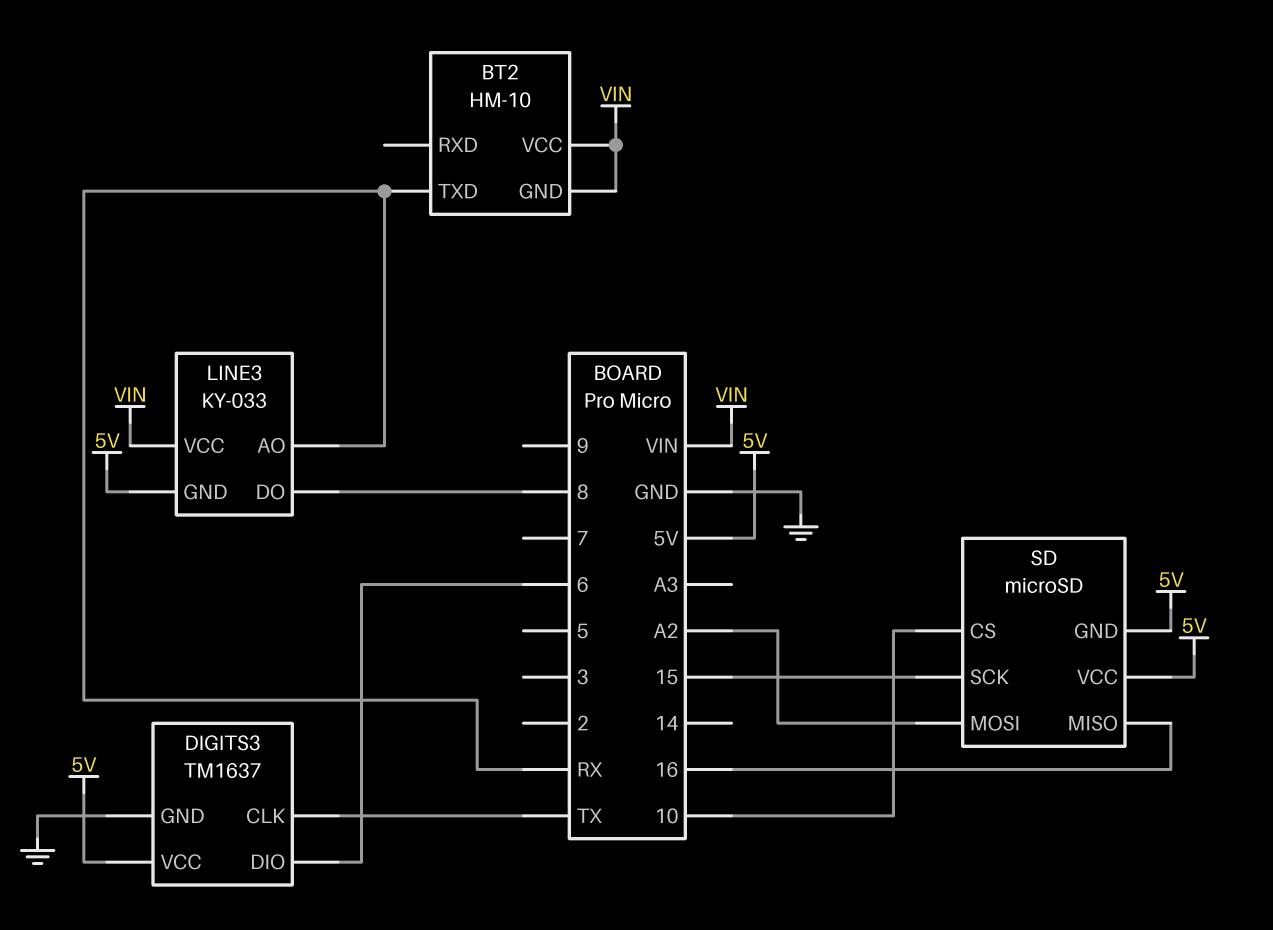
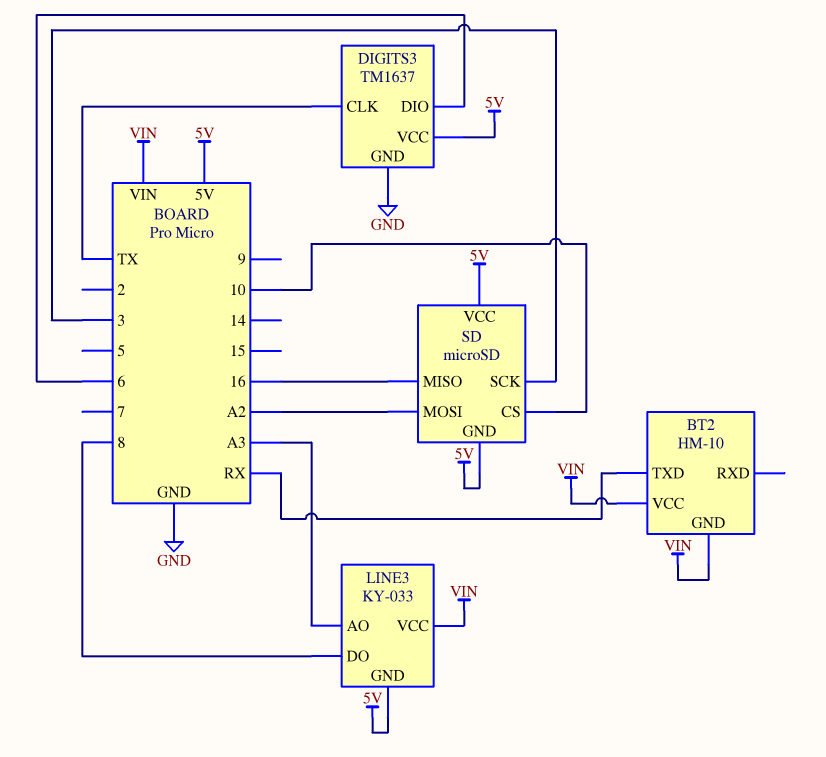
LINE3 pin AO: RX -> A3
SD pin SCK: 15 -> 3

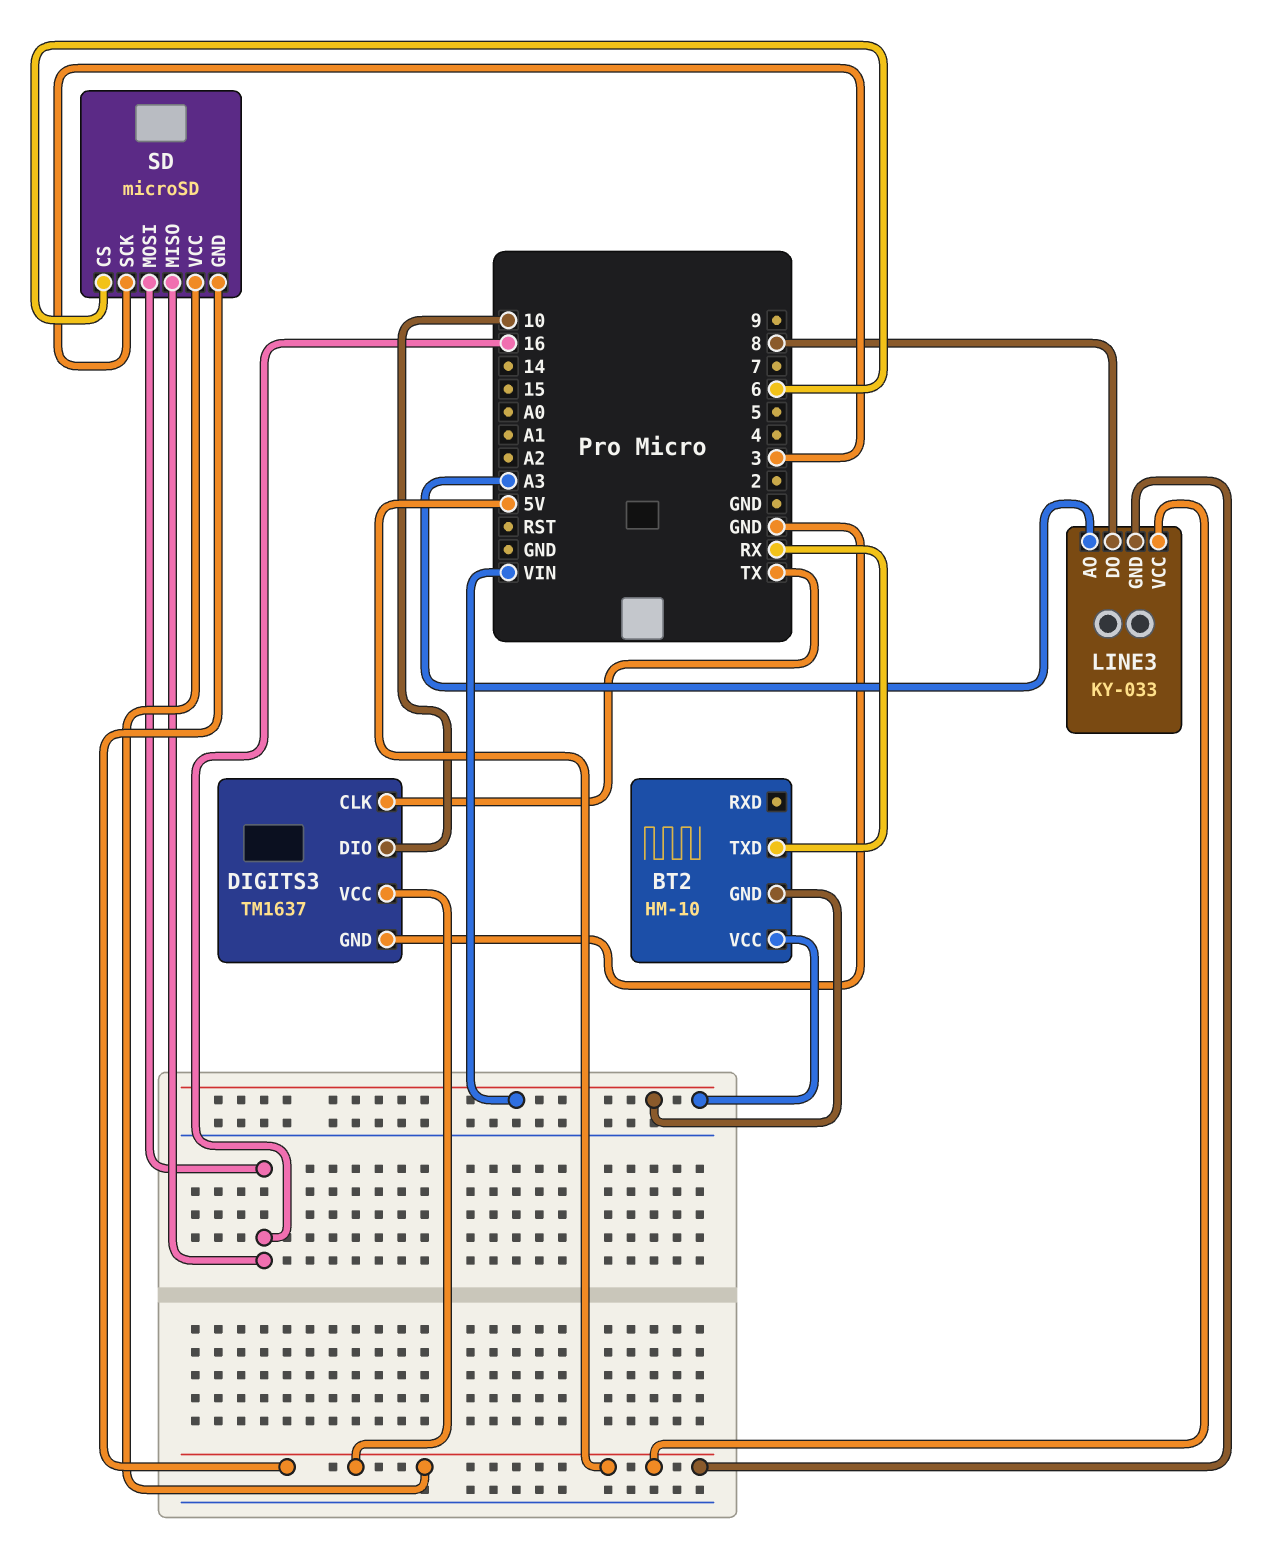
DIGITS3 pin DIO: 6 -> 10
LINE3 pin VCC: VIN -> 5V
SD pin CS: 10 -> 6
SD pin MOSI: A2 -> 16

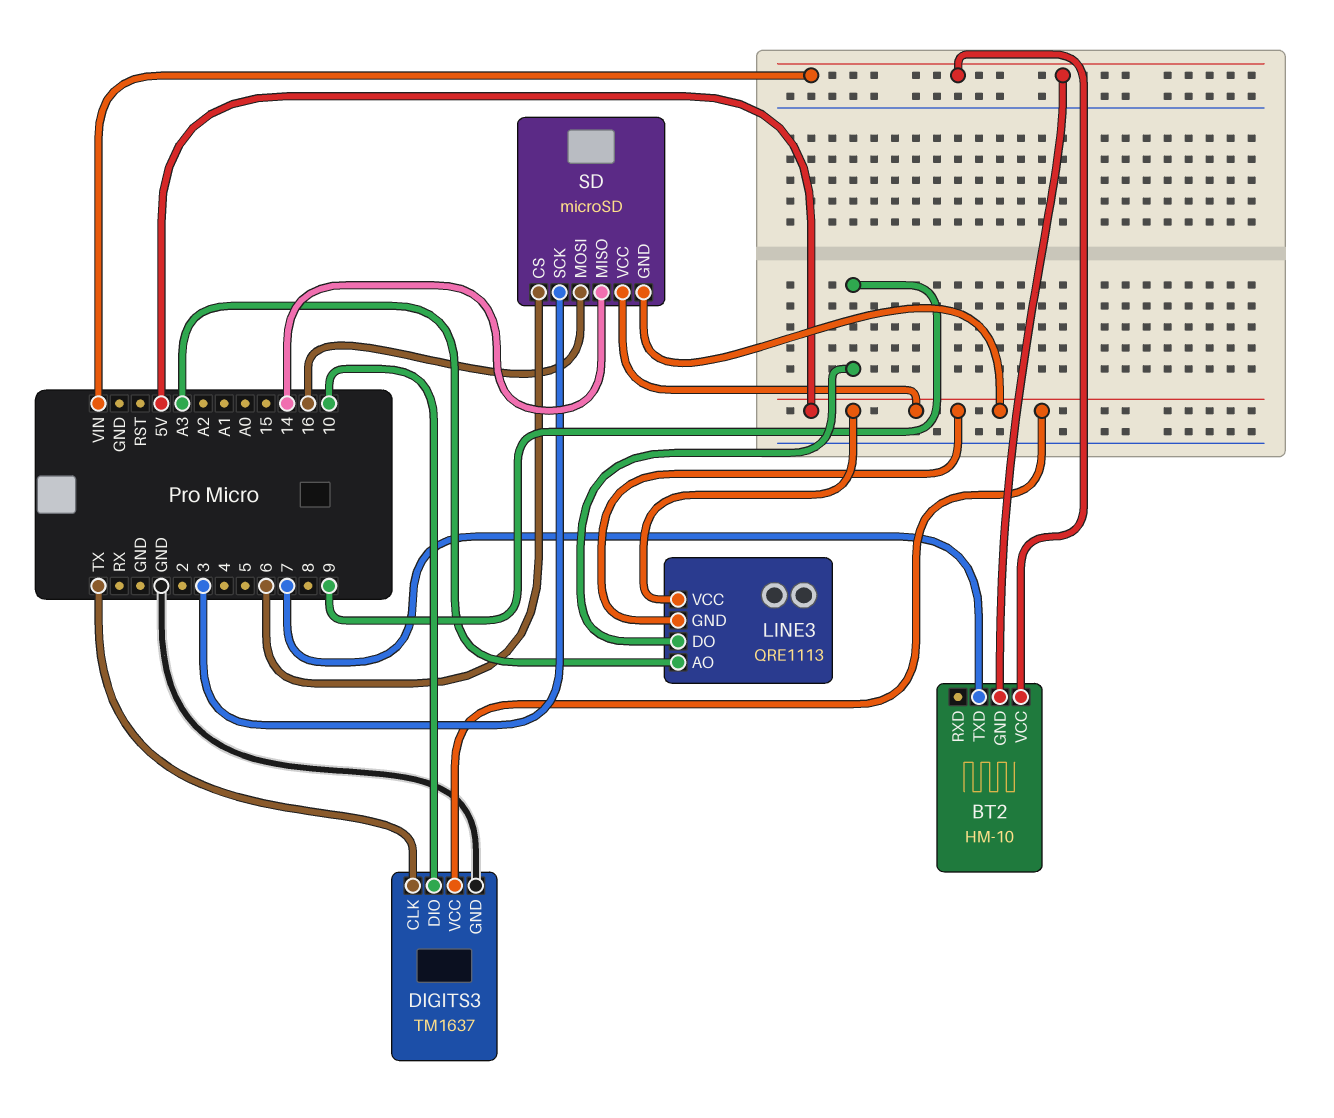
BT2 pin TXD: RX -> 7
LINE3: KY-033 -> QRE1113
LINE3 pin DO: 8 -> 9
SD pin MISO: 16 -> 14

